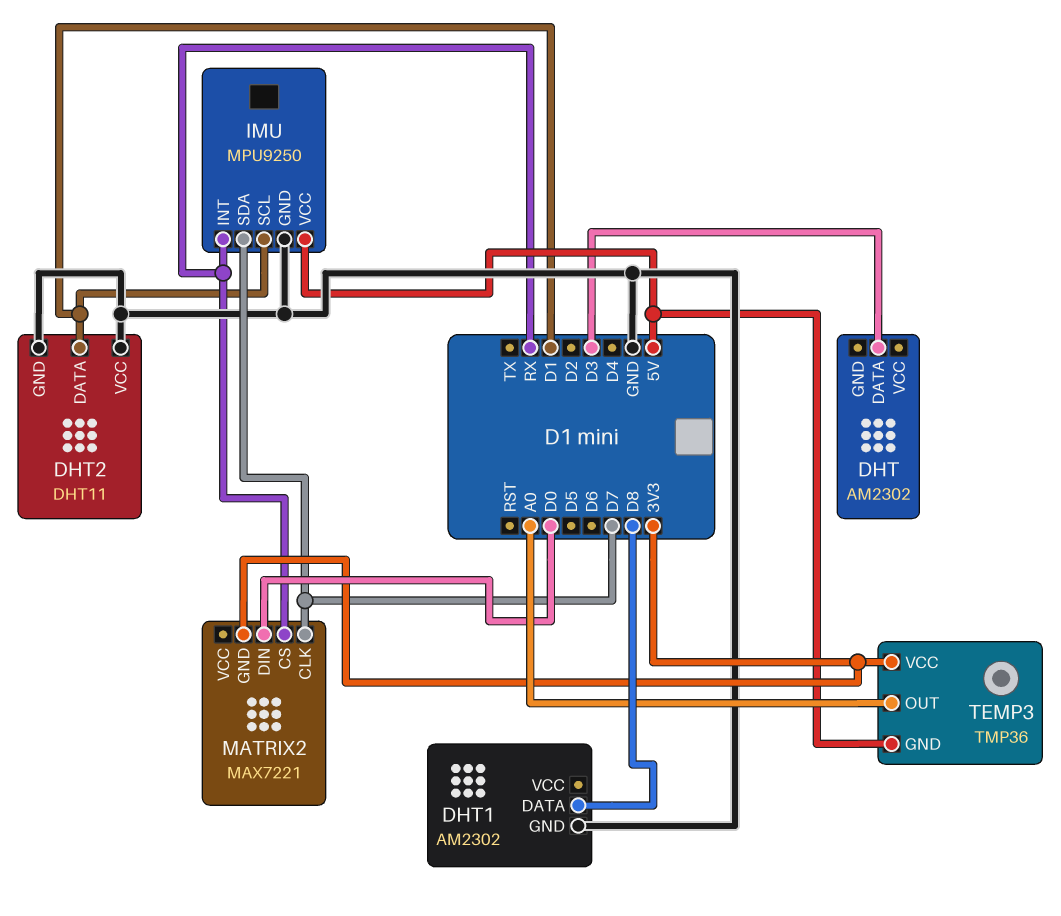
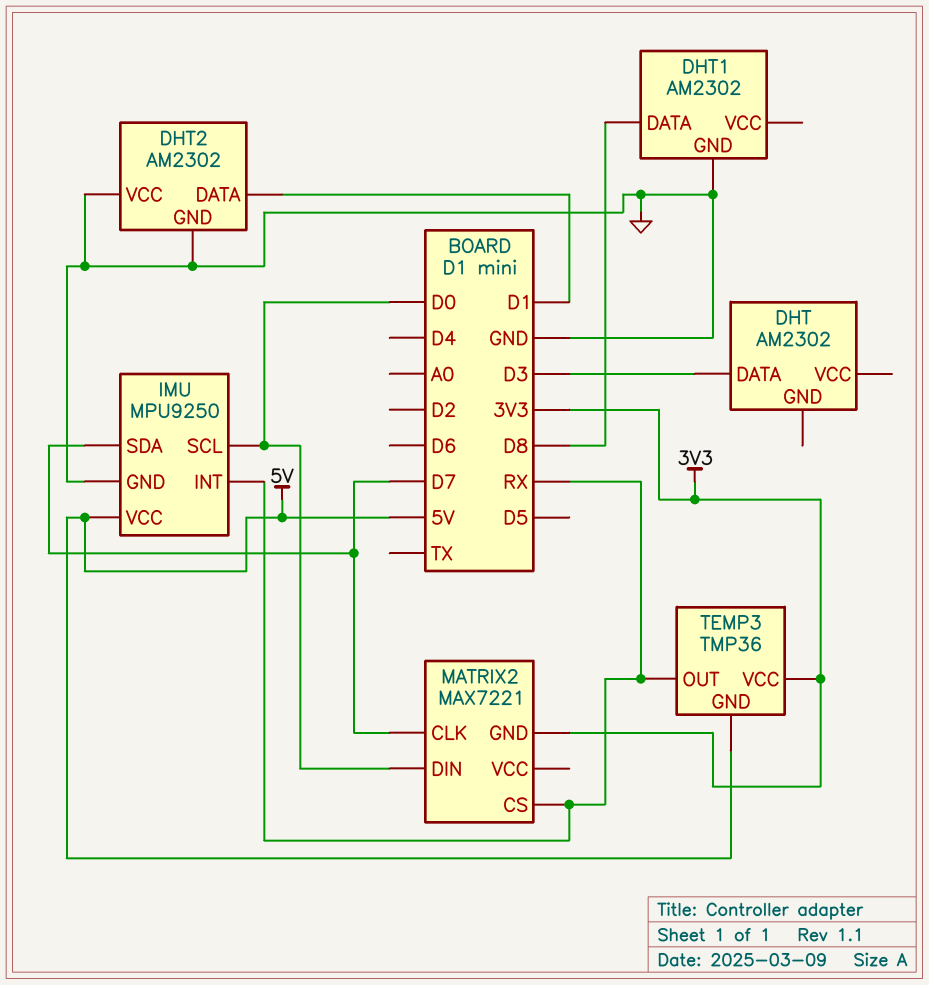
DHT2: DHT11 -> AM2302
IMU pin SCL: D1 -> D0
TEMP3 pin OUT: A0 -> RX

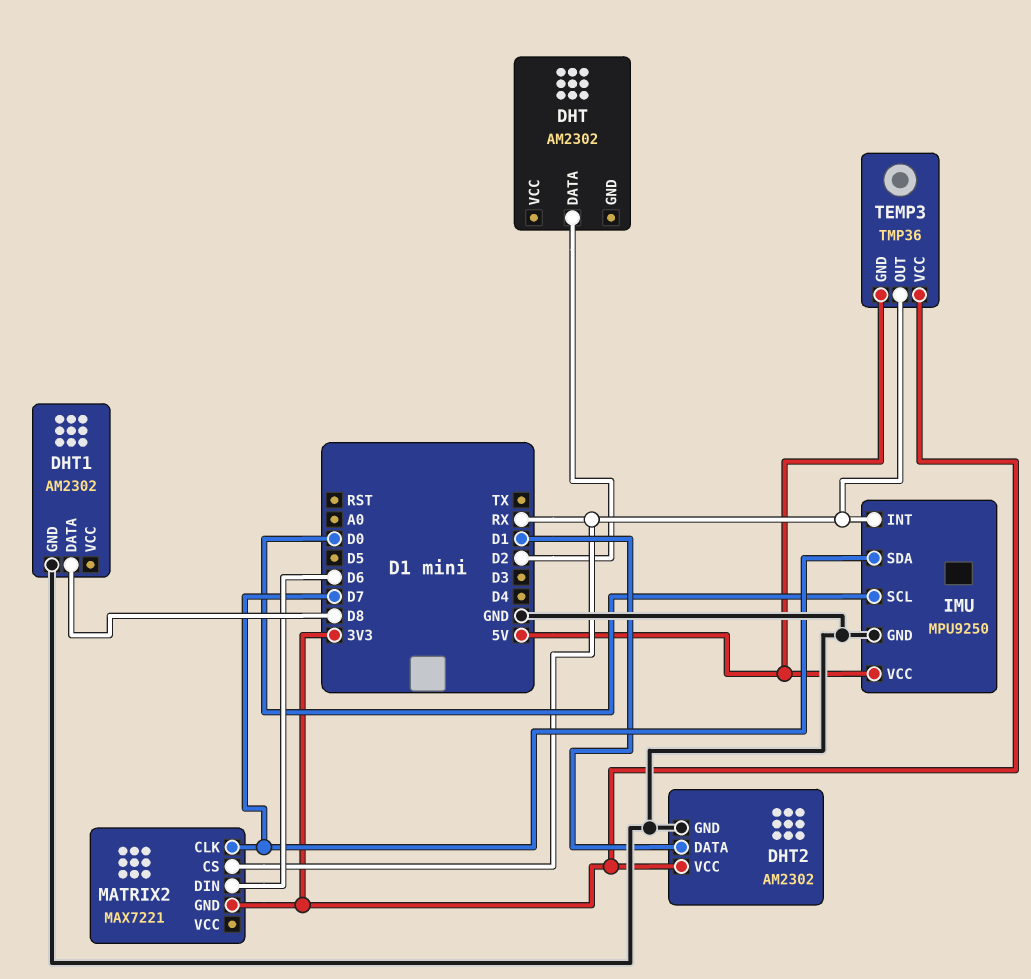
DHT pin DATA: D3 -> D2
DHT2 pin VCC: GND -> 3V3
MATRIX2 pin DIN: D0 -> D6

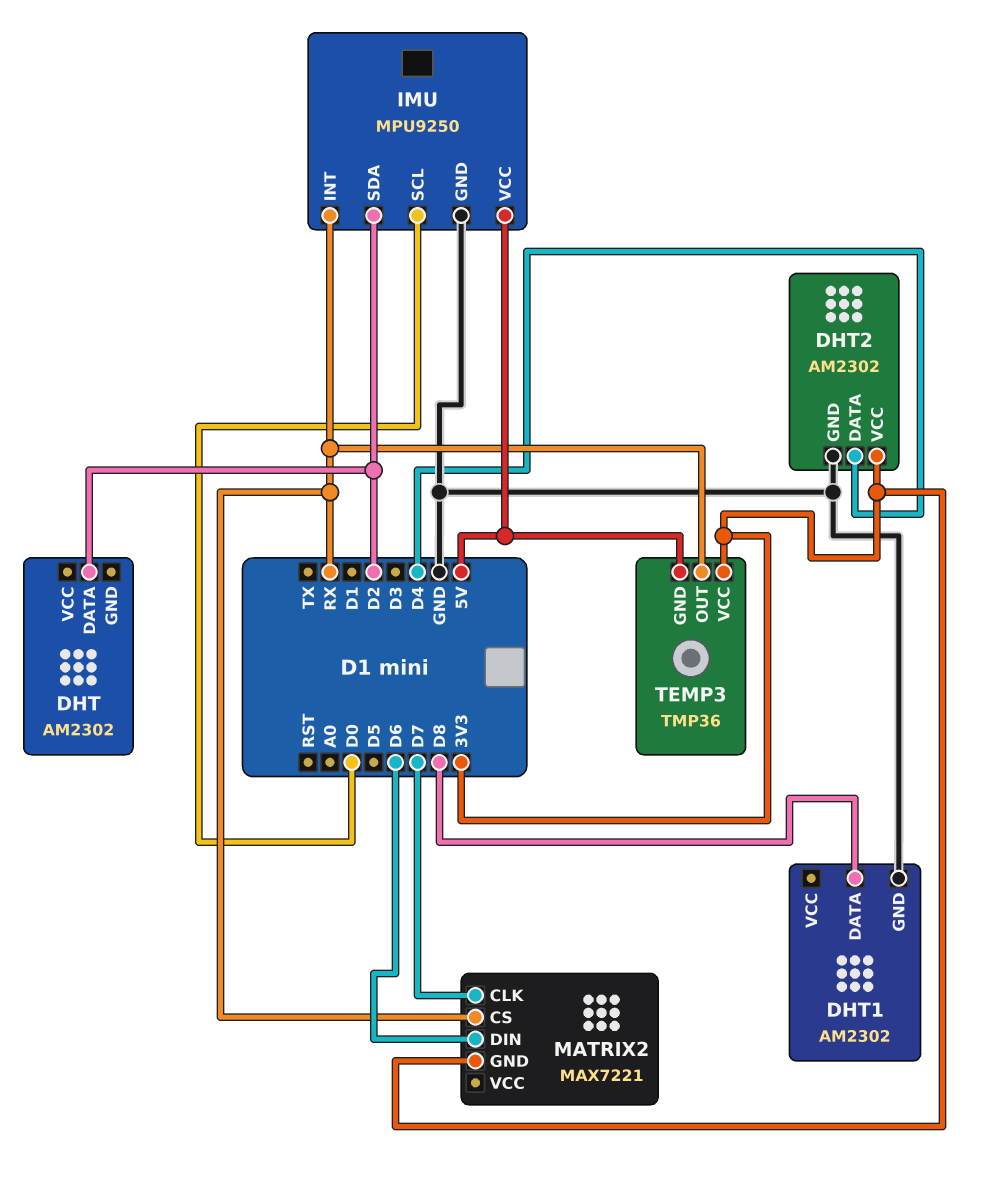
DHT2 pin DATA: D1 -> D4
IMU pin SDA: D7 -> D2

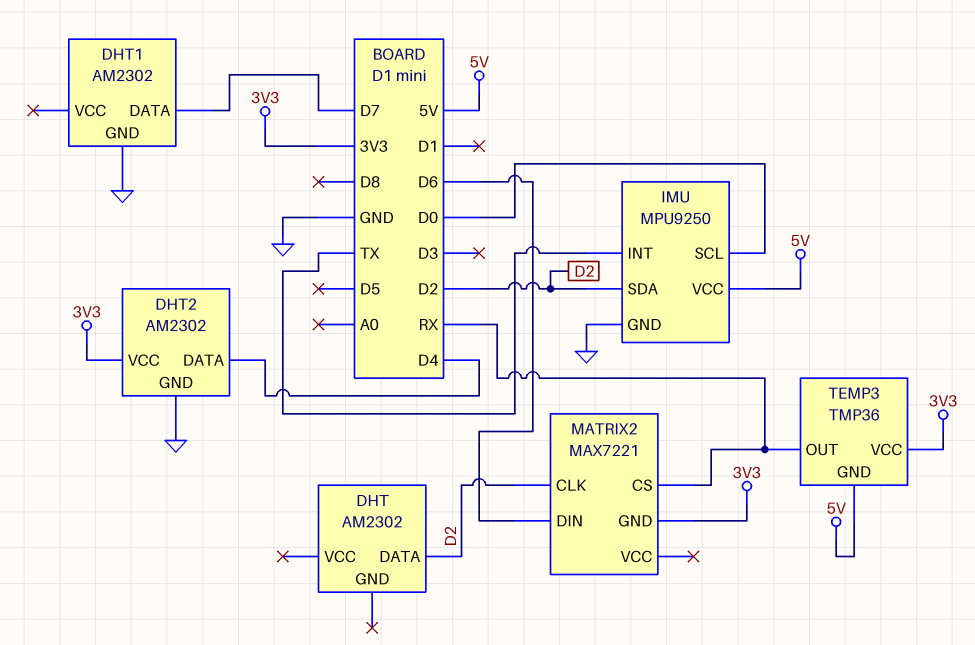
DHT1 pin DATA: D8 -> D7
IMU pin INT: RX -> TX
MATRIX2 pin CLK: D7 -> D2

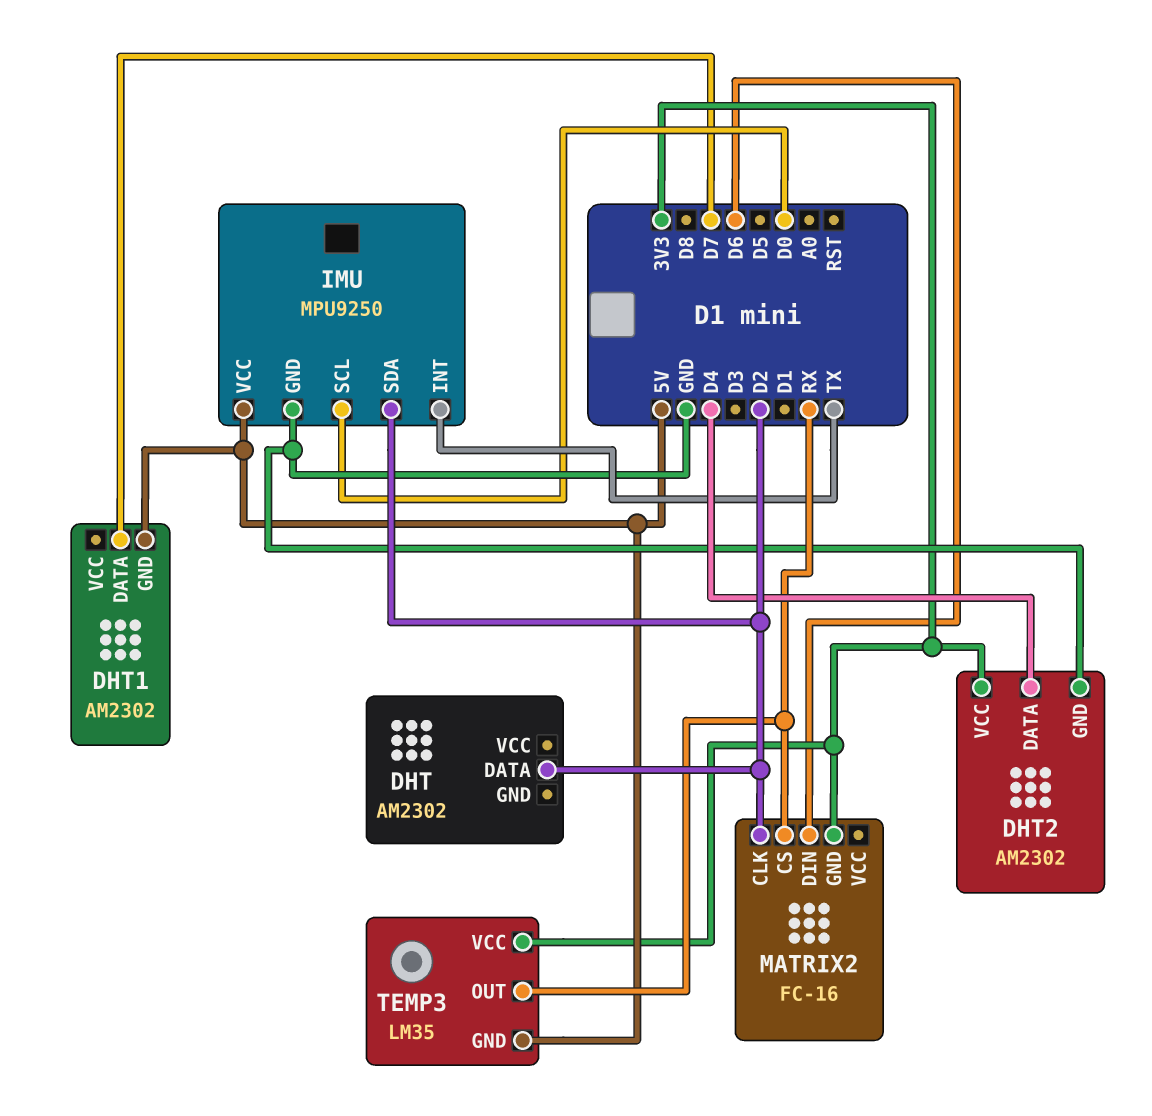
DHT1 pin GND: GND -> 5V
MATRIX2: MAX7221 -> FC-16
TEMP3: TMP36 -> LM35

